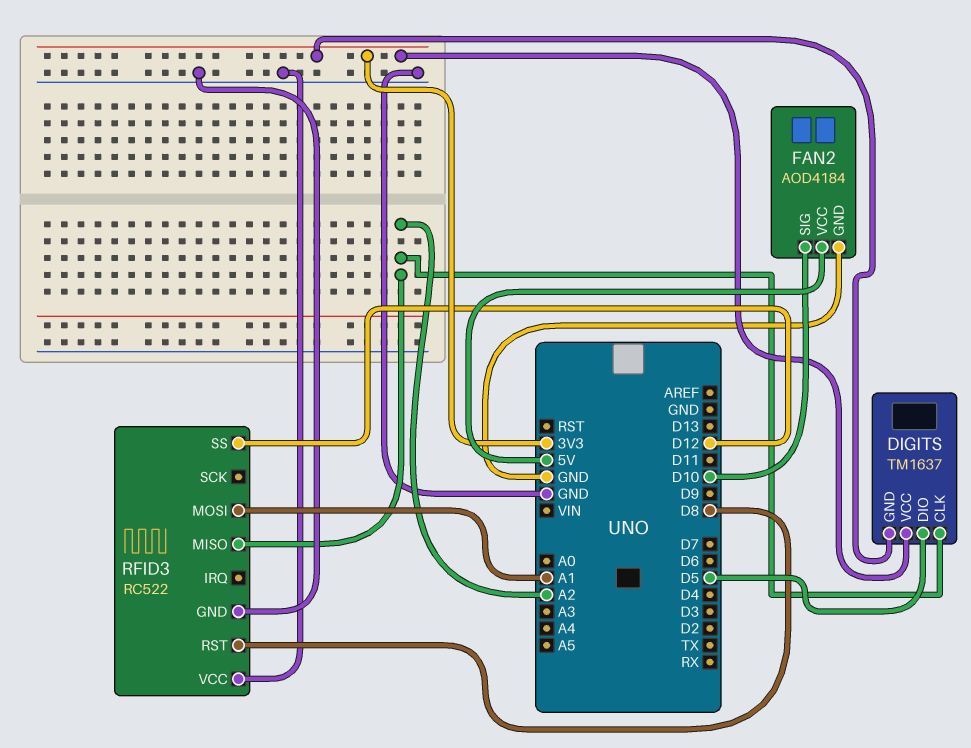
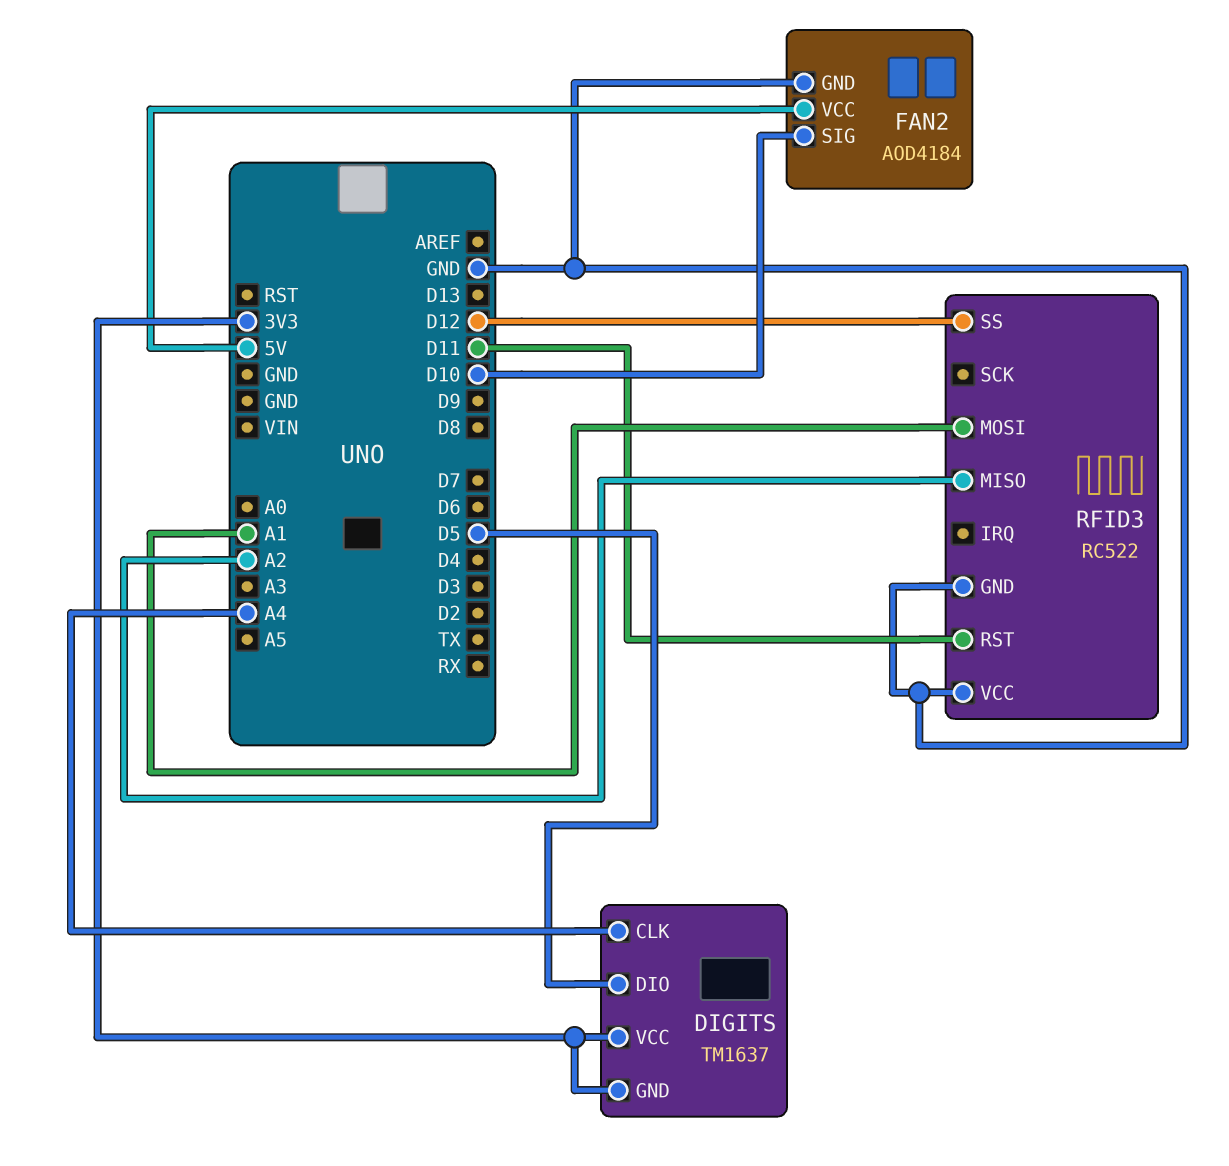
DIGITS pin CLK: A2 -> A4
RFID3 pin RST: D8 -> D11

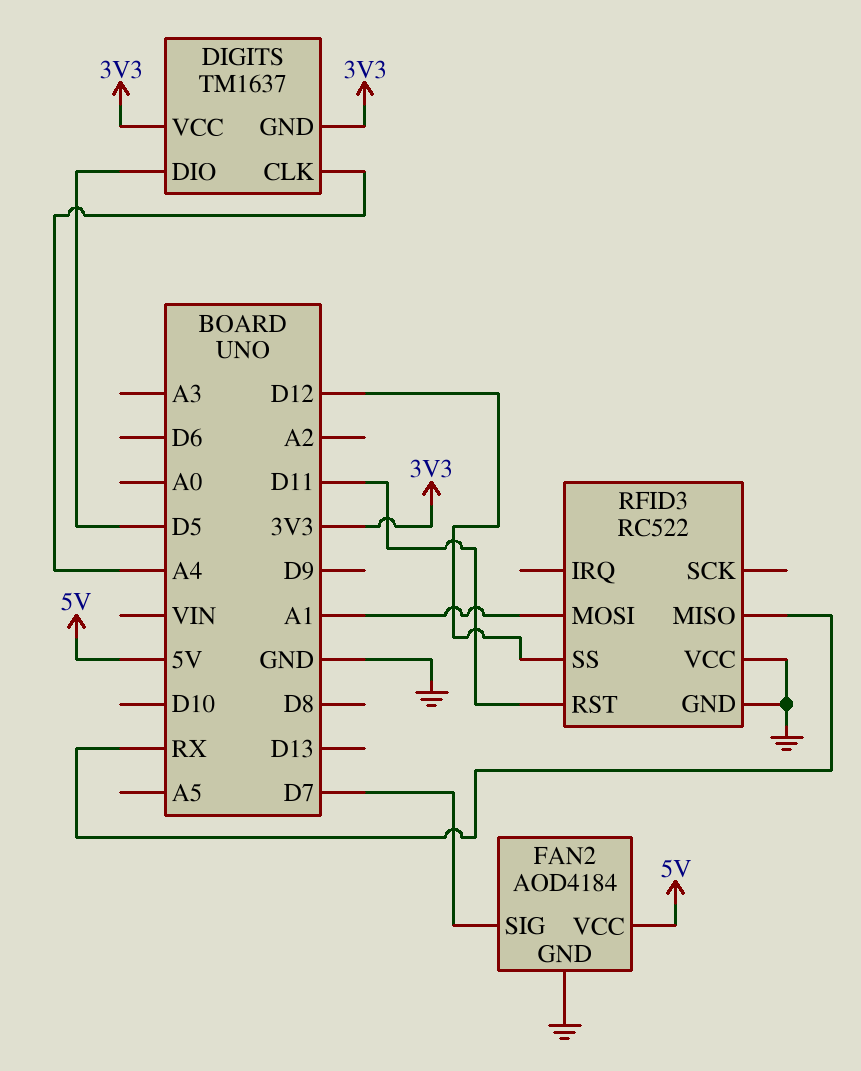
FAN2 pin SIG: D10 -> D7
RFID3 pin MISO: A2 -> RX

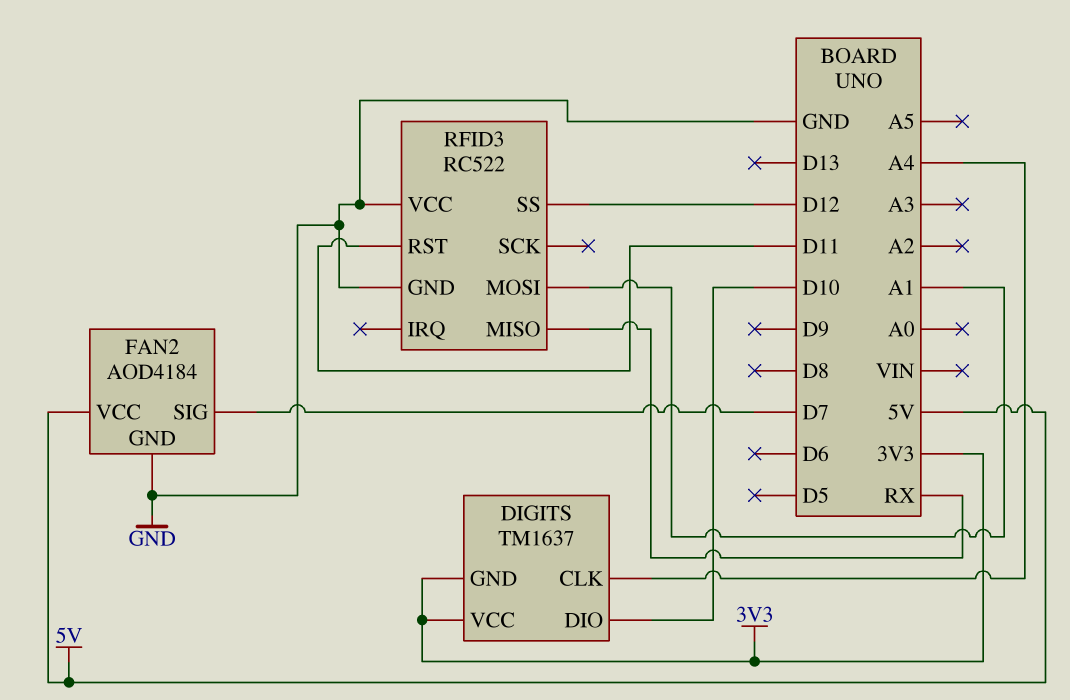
DIGITS pin DIO: D5 -> D10

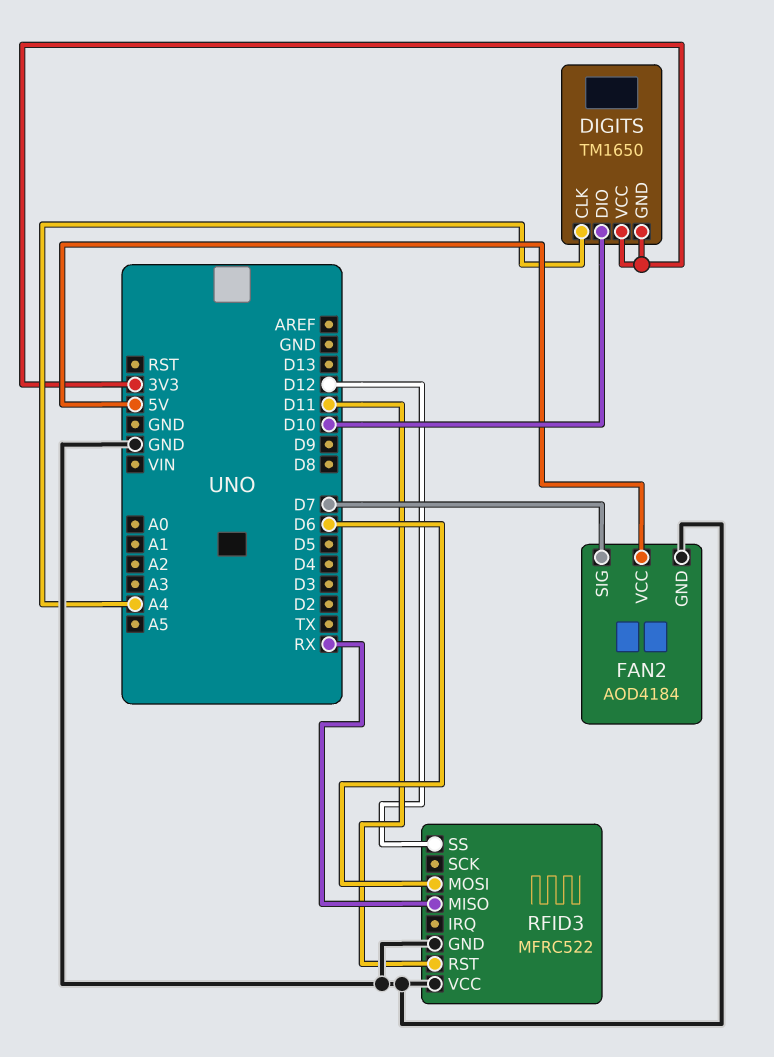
DIGITS: TM1637 -> TM1650
RFID3: RC522 -> MFRC522
RFID3 pin MOSI: A1 -> D6

